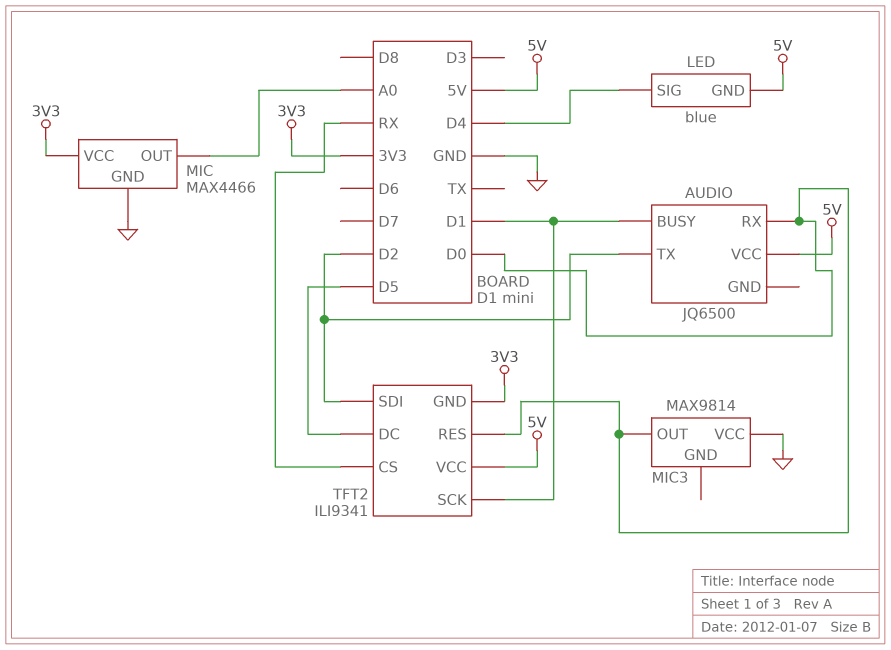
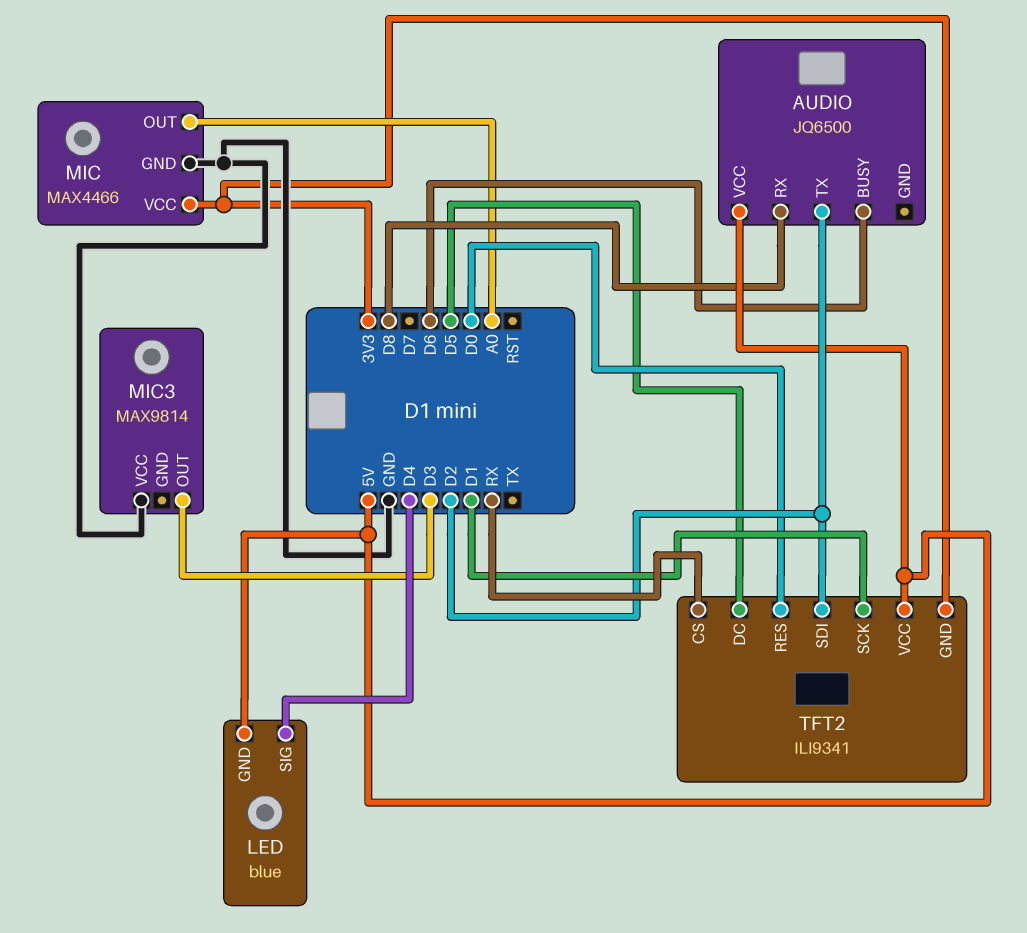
AUDIO pin BUSY: D1 -> D6
AUDIO pin RX: D0 -> D8
MIC3 pin OUT: D0 -> D3

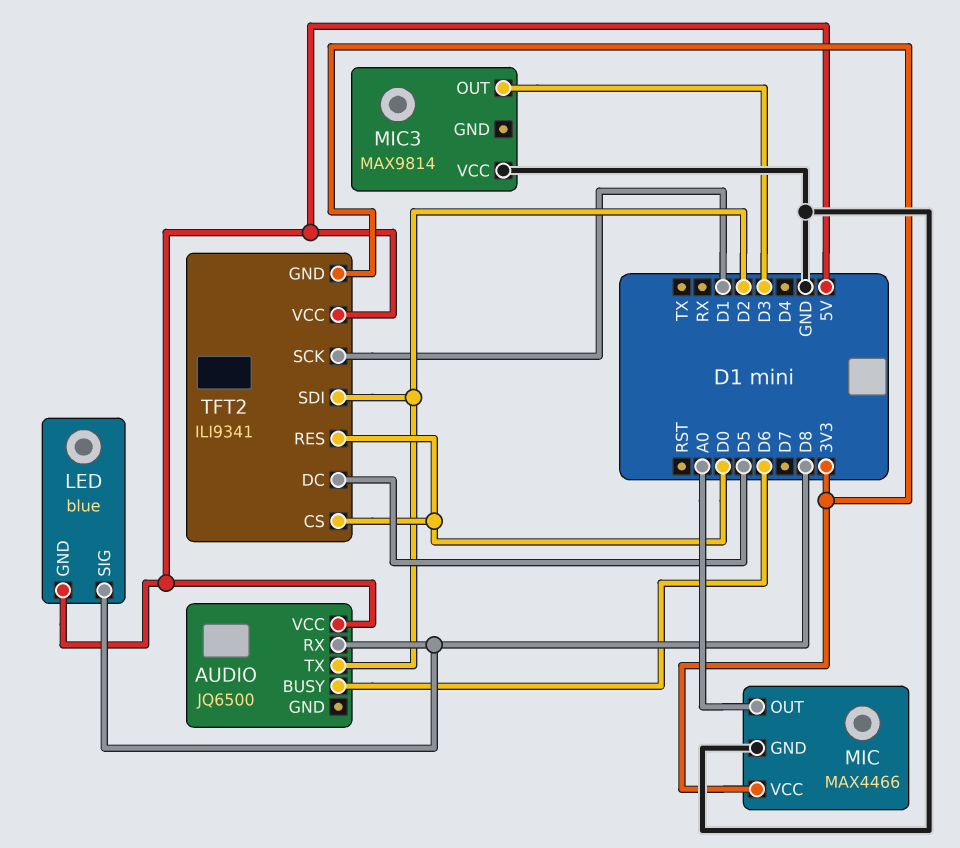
LED pin SIG: D4 -> D8
TFT2 pin CS: RX -> D0

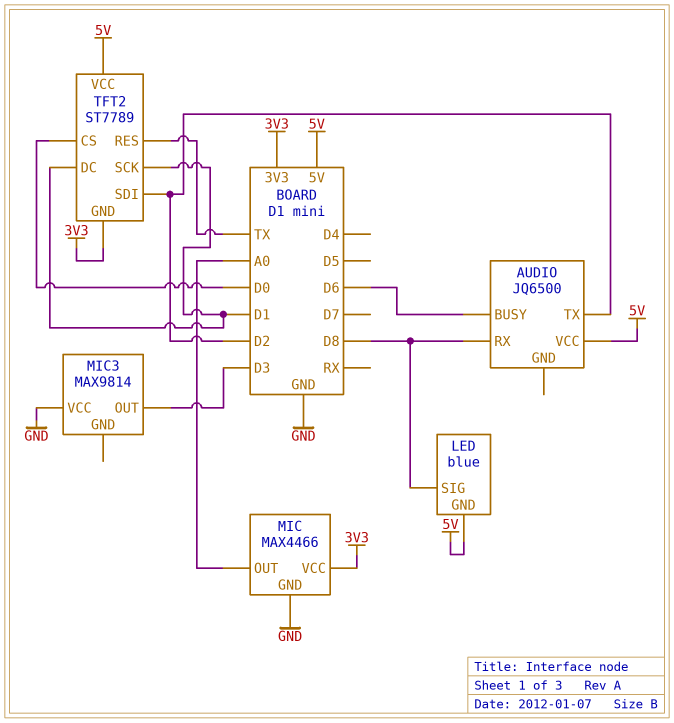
TFT2: ILI9341 -> ST7789
TFT2 pin DC: D5 -> D1
TFT2 pin RES: D0 -> TX

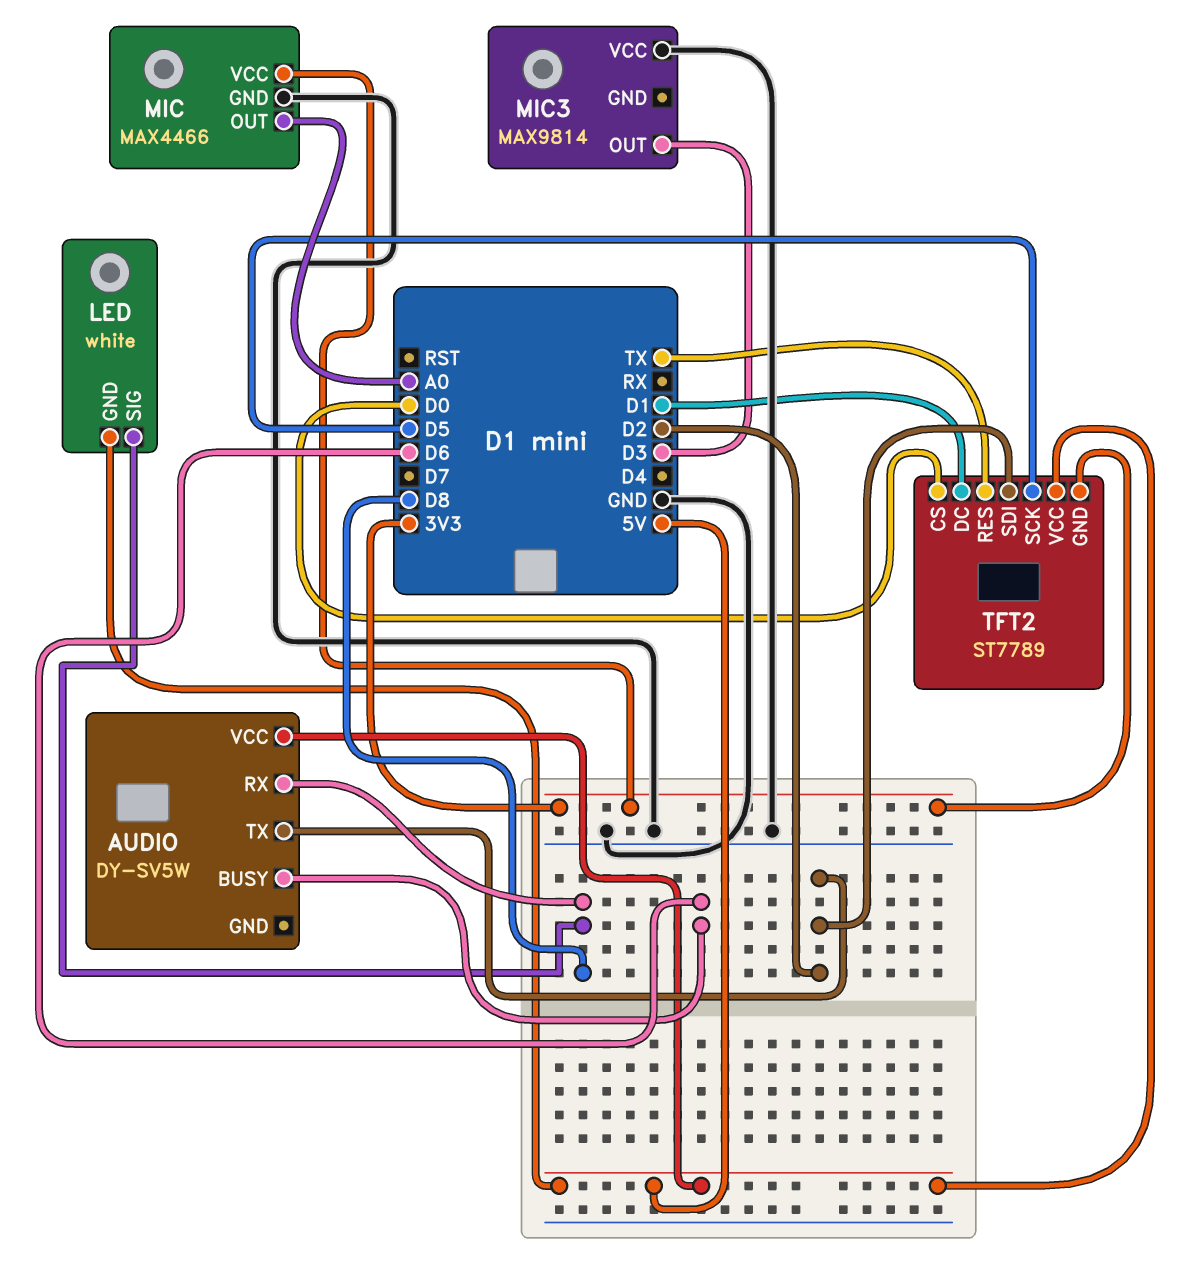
AUDIO: JQ6500 -> DY-SV5W
LED: blue -> white
TFT2 pin SCK: D1 -> D5

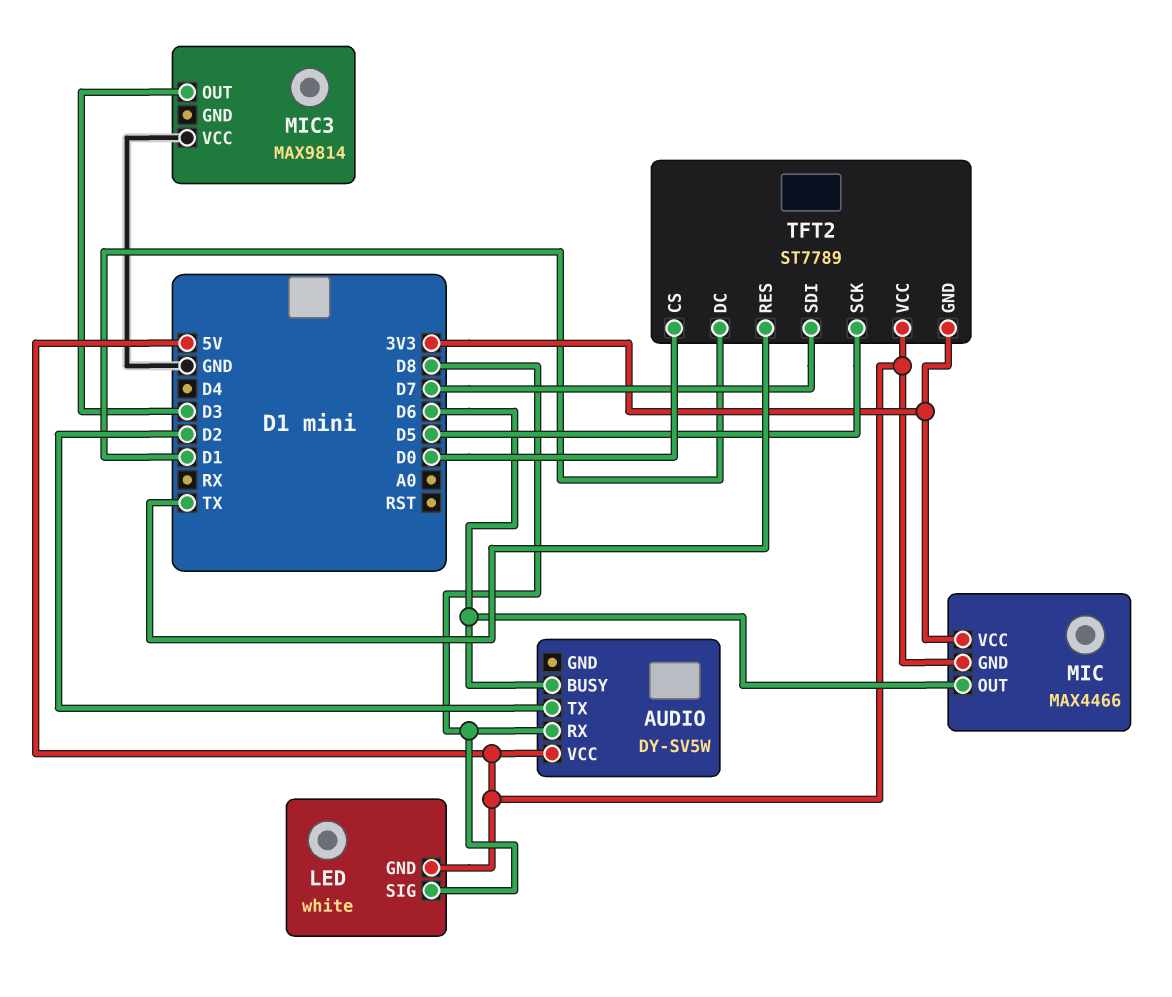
MIC pin GND: GND -> 5V
MIC pin OUT: A0 -> D6
TFT2 pin SDI: D2 -> D7

